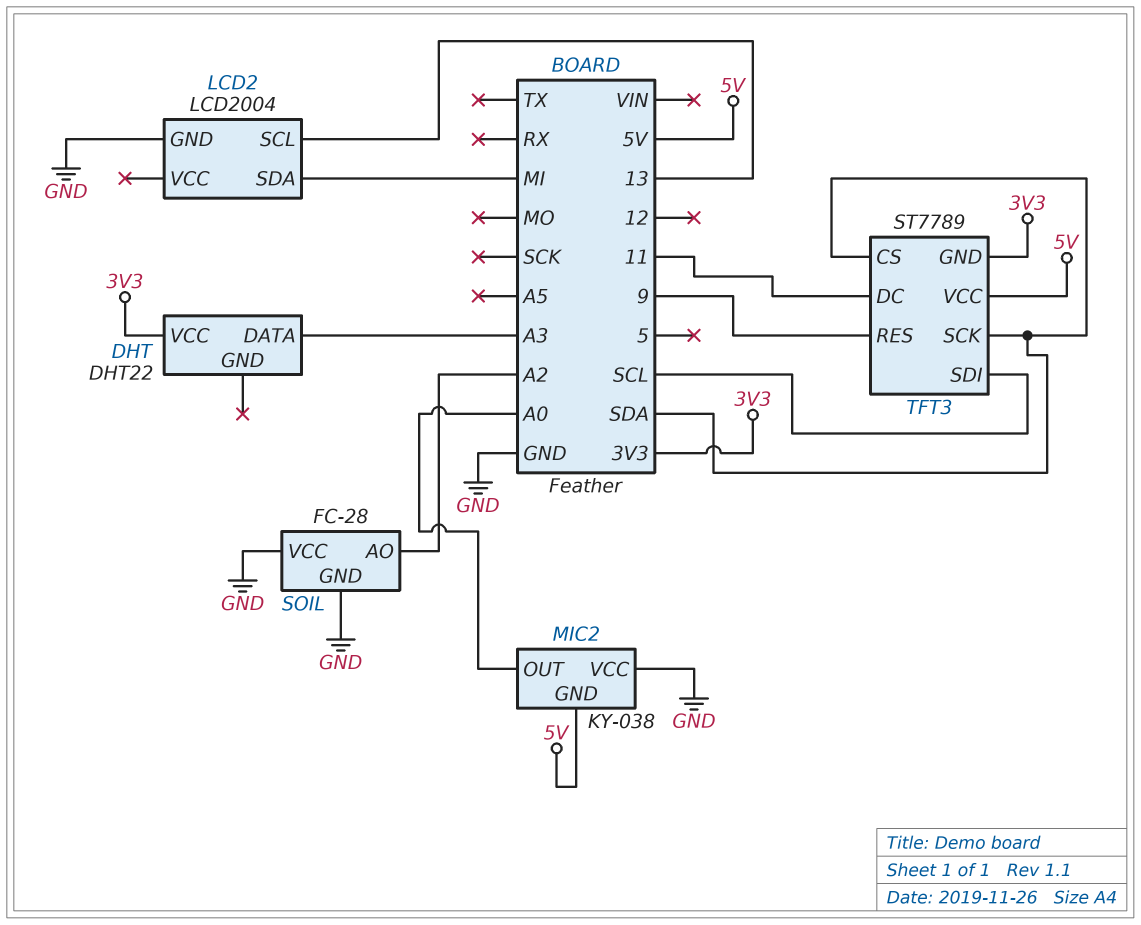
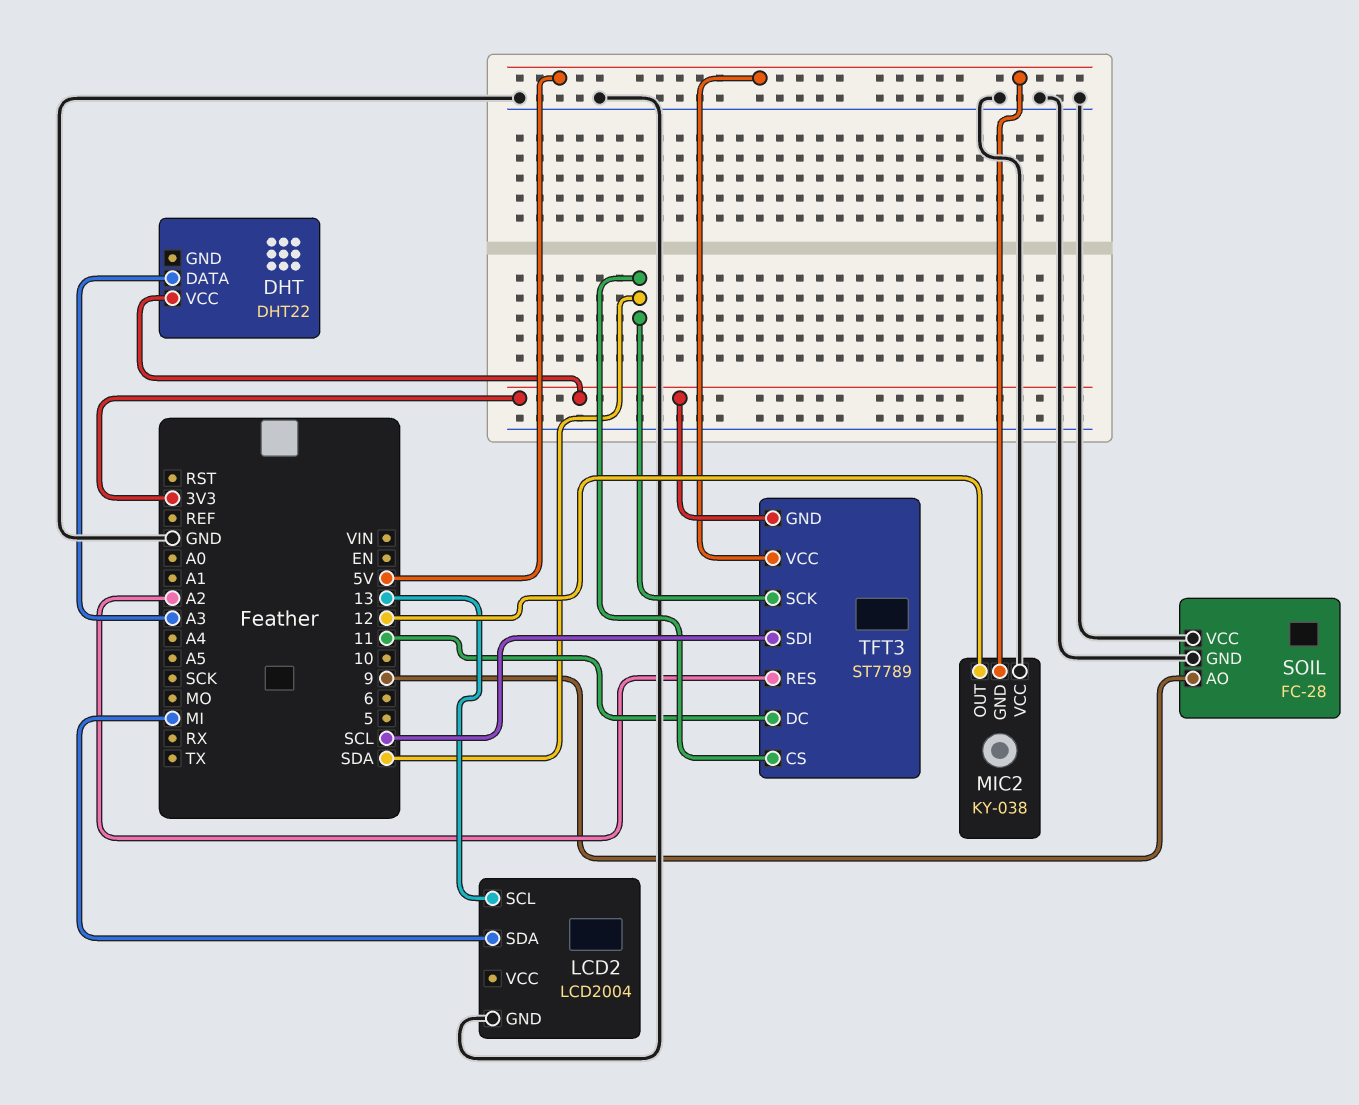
MIC2 pin OUT: A0 -> 12
SOIL pin AO: A2 -> 9
TFT3 pin RES: 9 -> A2

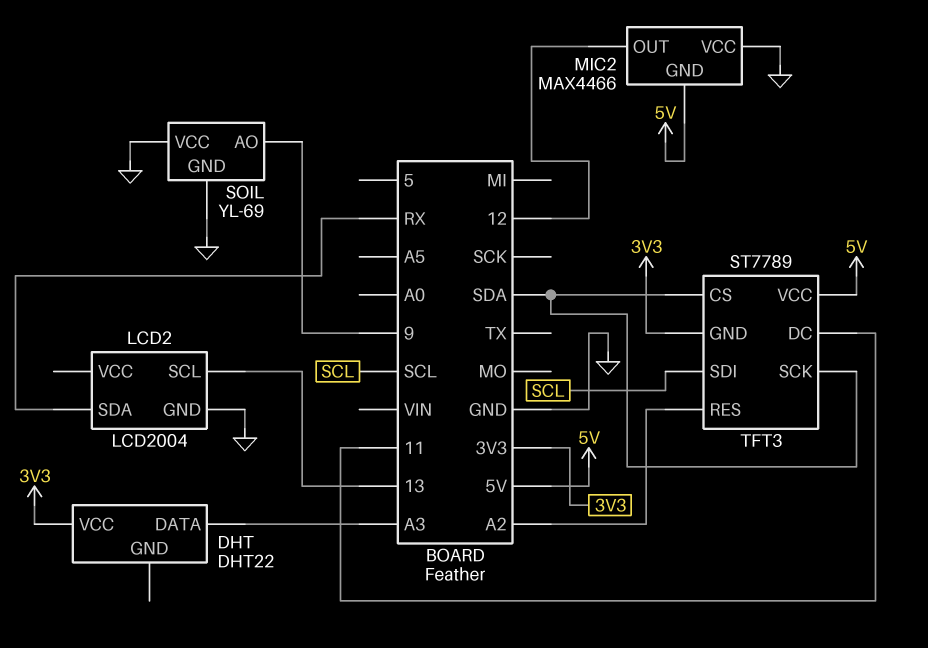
LCD2 pin SDA: MI -> RX
MIC2: KY-038 -> MAX4466
SOIL: FC-28 -> YL-69

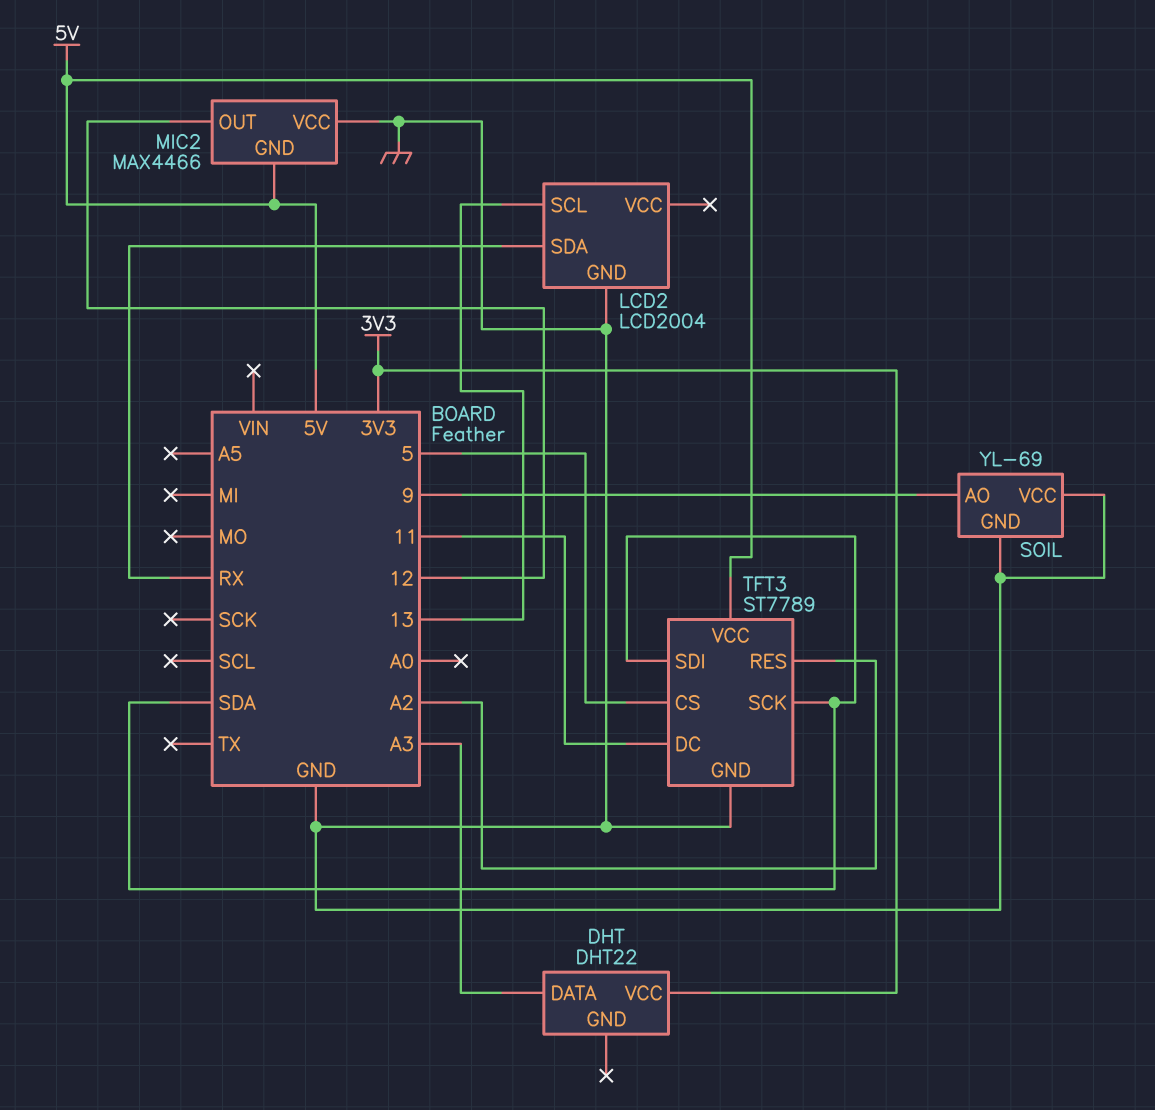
TFT3 pin CS: SDA -> 5
TFT3 pin GND: 3V3 -> GND
TFT3 pin SDI: SCL -> SDA

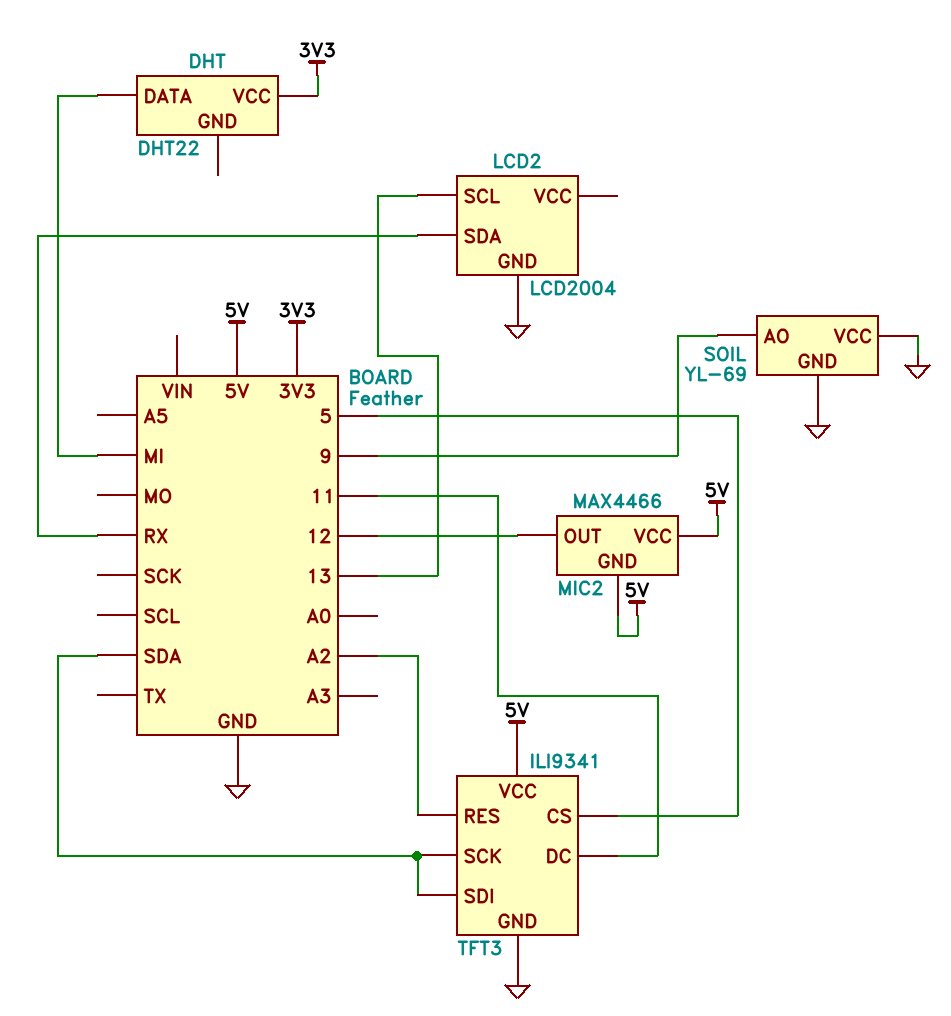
DHT pin DATA: A3 -> MI
MIC2 pin VCC: GND -> 5V
TFT3: ST7789 -> ILI9341

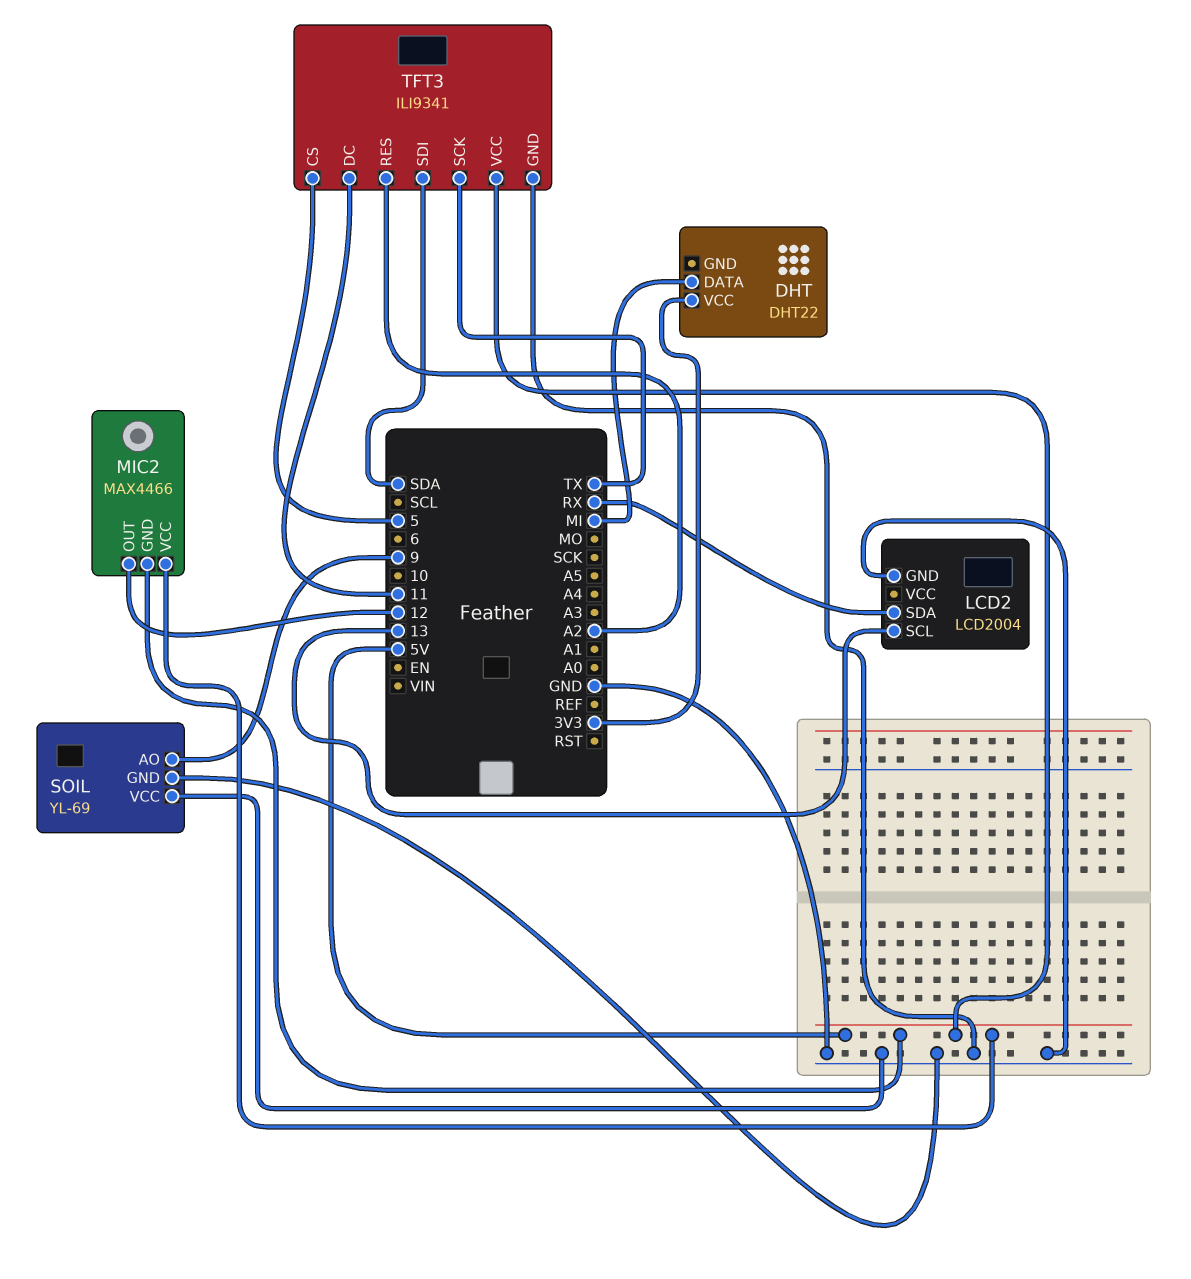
TFT3 pin SCK: SDA -> TX

